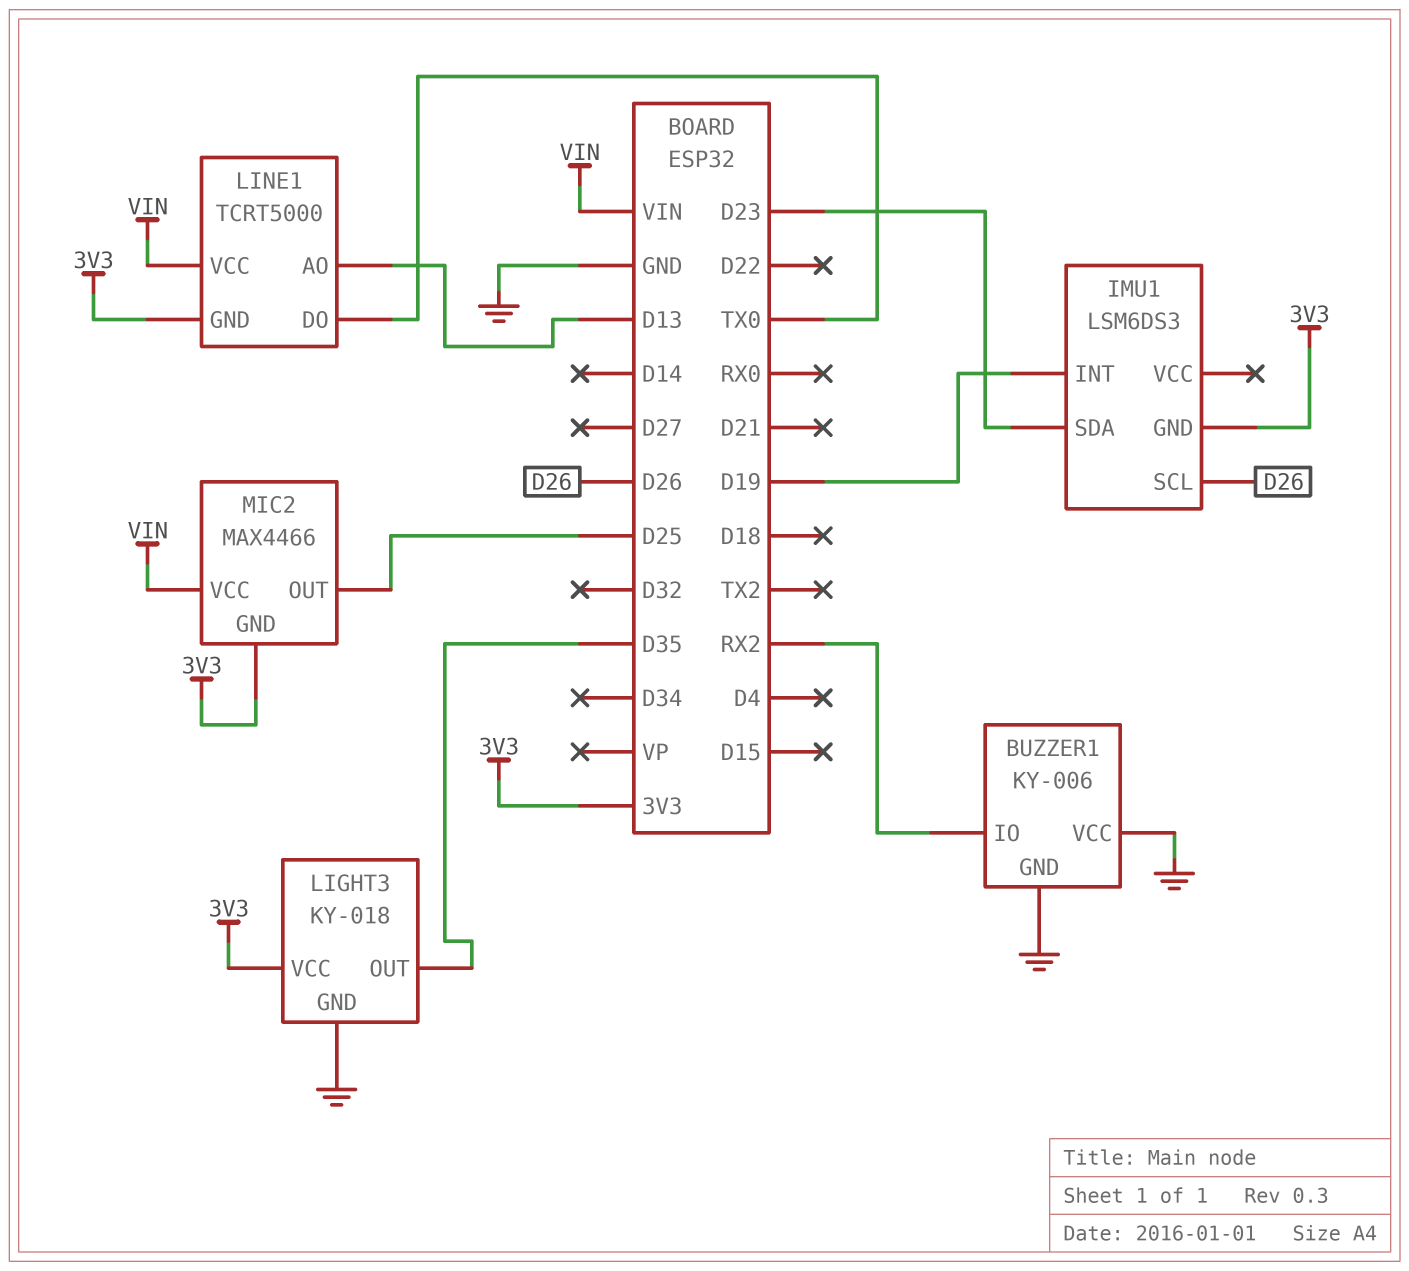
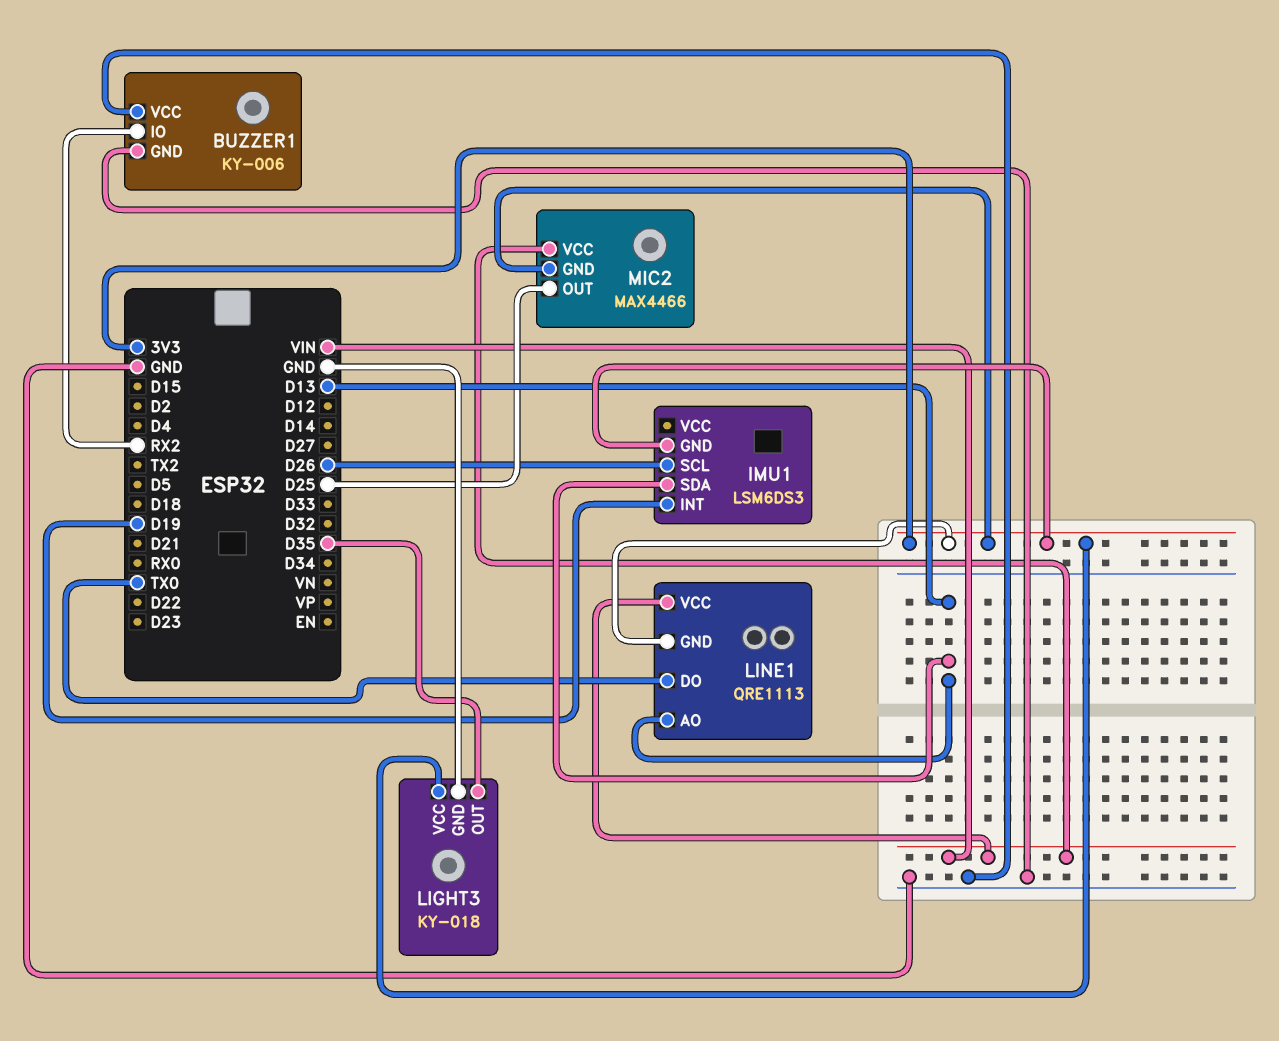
IMU1 pin SDA: D23 -> D13
LINE1: TCRT5000 -> QRE1113

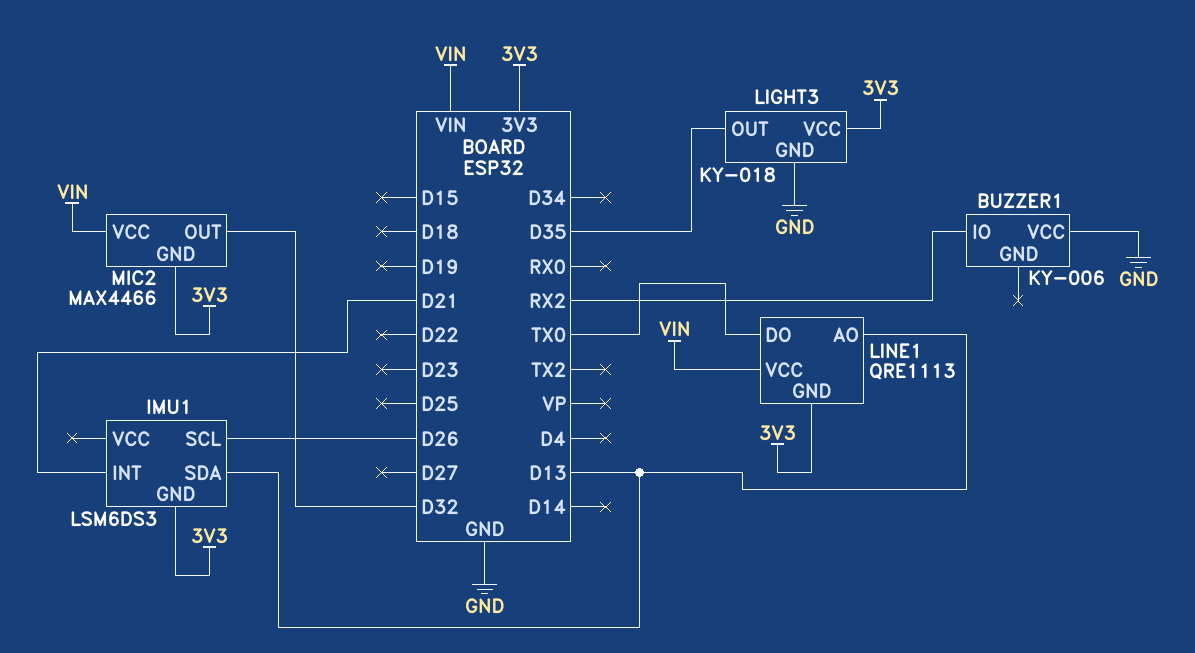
BUZZER1 pin GND: GND -> none
IMU1 pin INT: D19 -> D21
MIC2 pin OUT: D25 -> D32

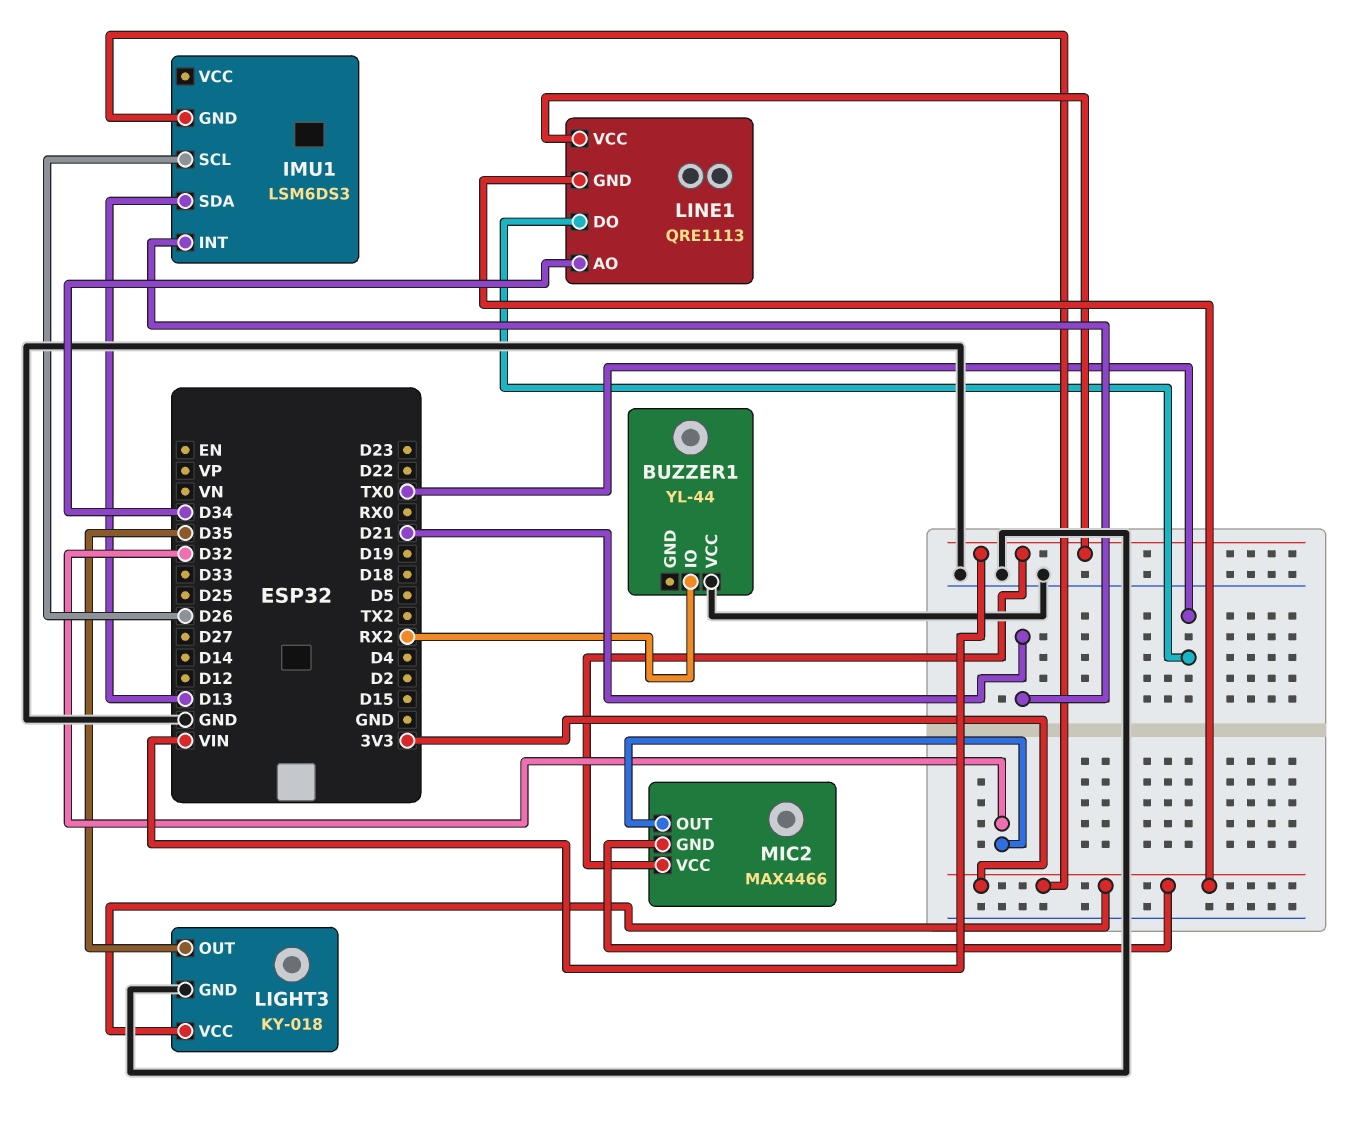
BUZZER1: KY-006 -> YL-44
LINE1 pin AO: D13 -> D34

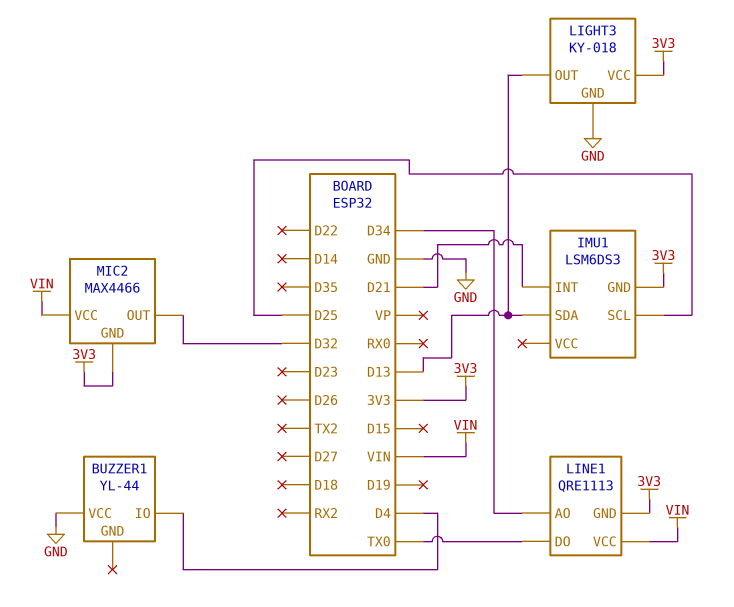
BUZZER1 pin IO: RX2 -> D4
IMU1 pin SCL: D26 -> D25
LIGHT3 pin OUT: D35 -> D13

